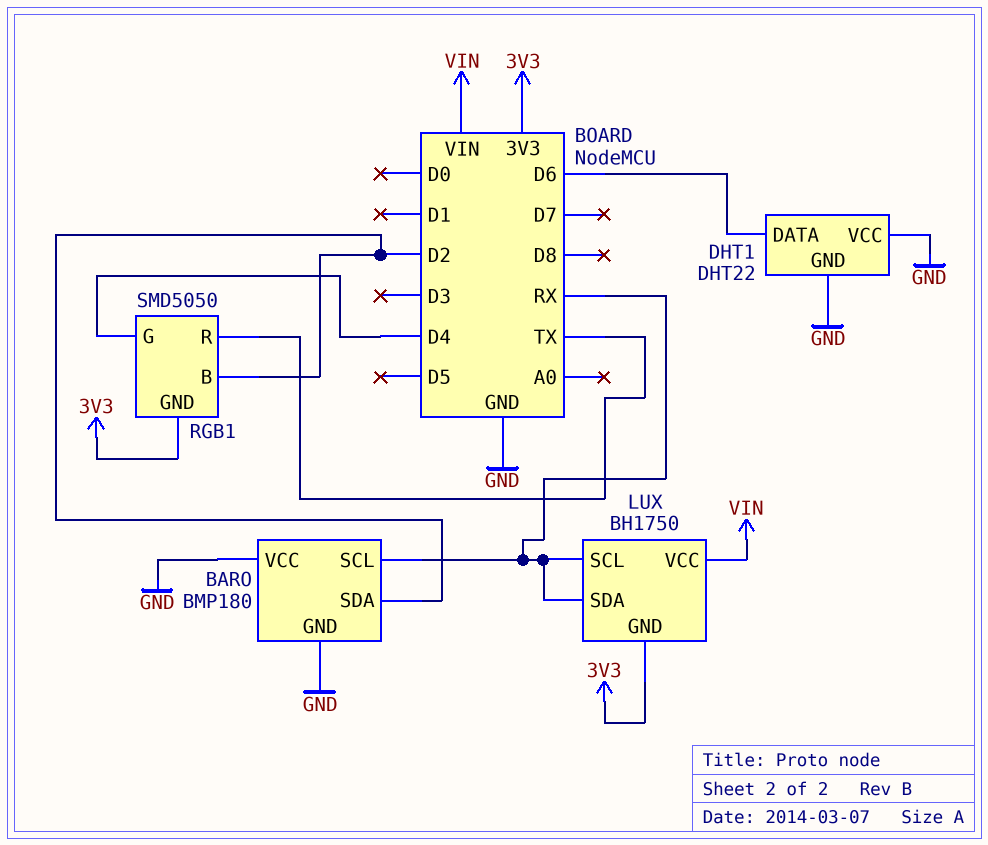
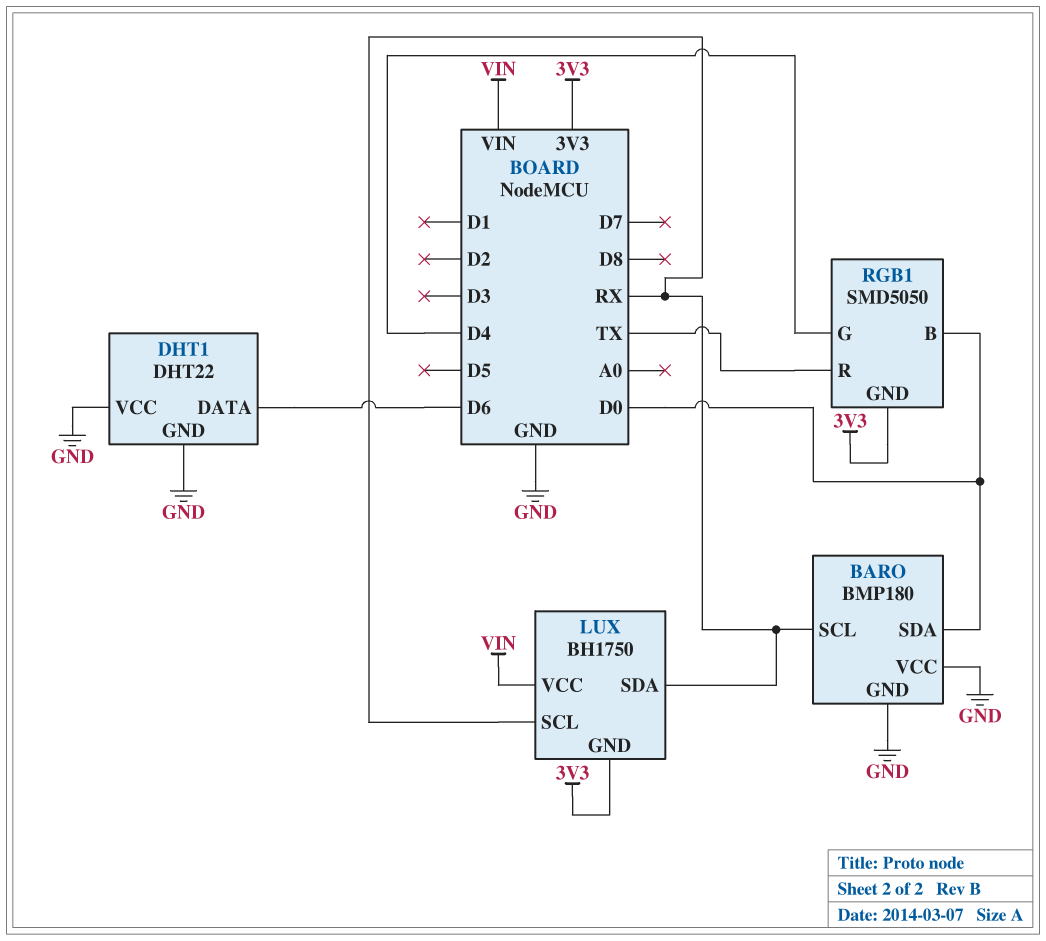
BARO pin SDA: D2 -> D0
RGB1 pin B: D2 -> D0

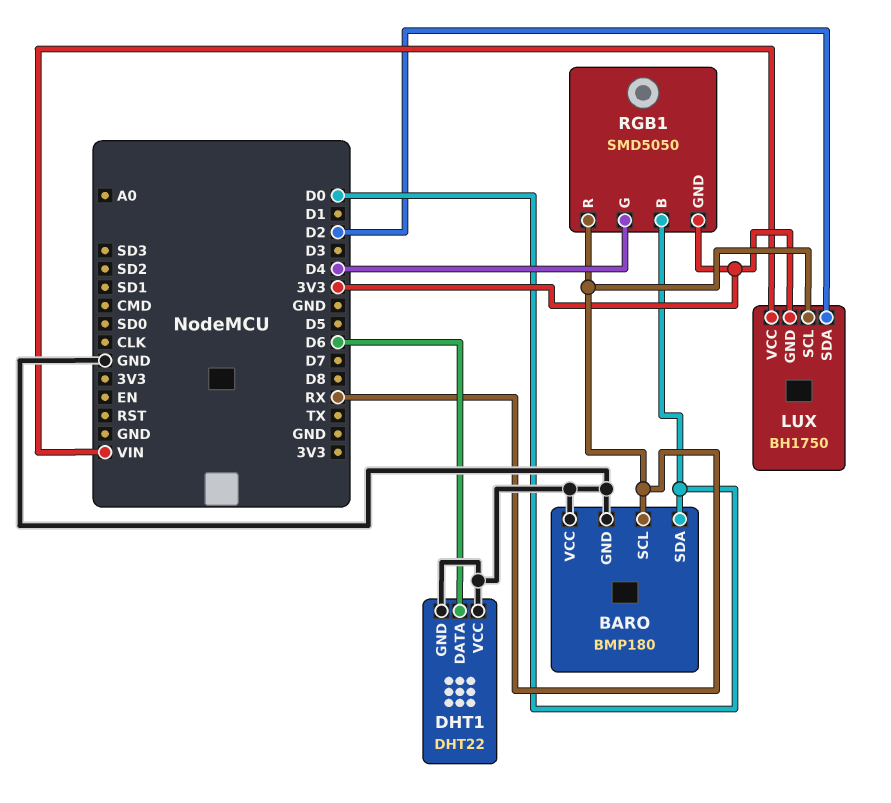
LUX pin SDA: RX -> D2
RGB1 pin R: TX -> RX

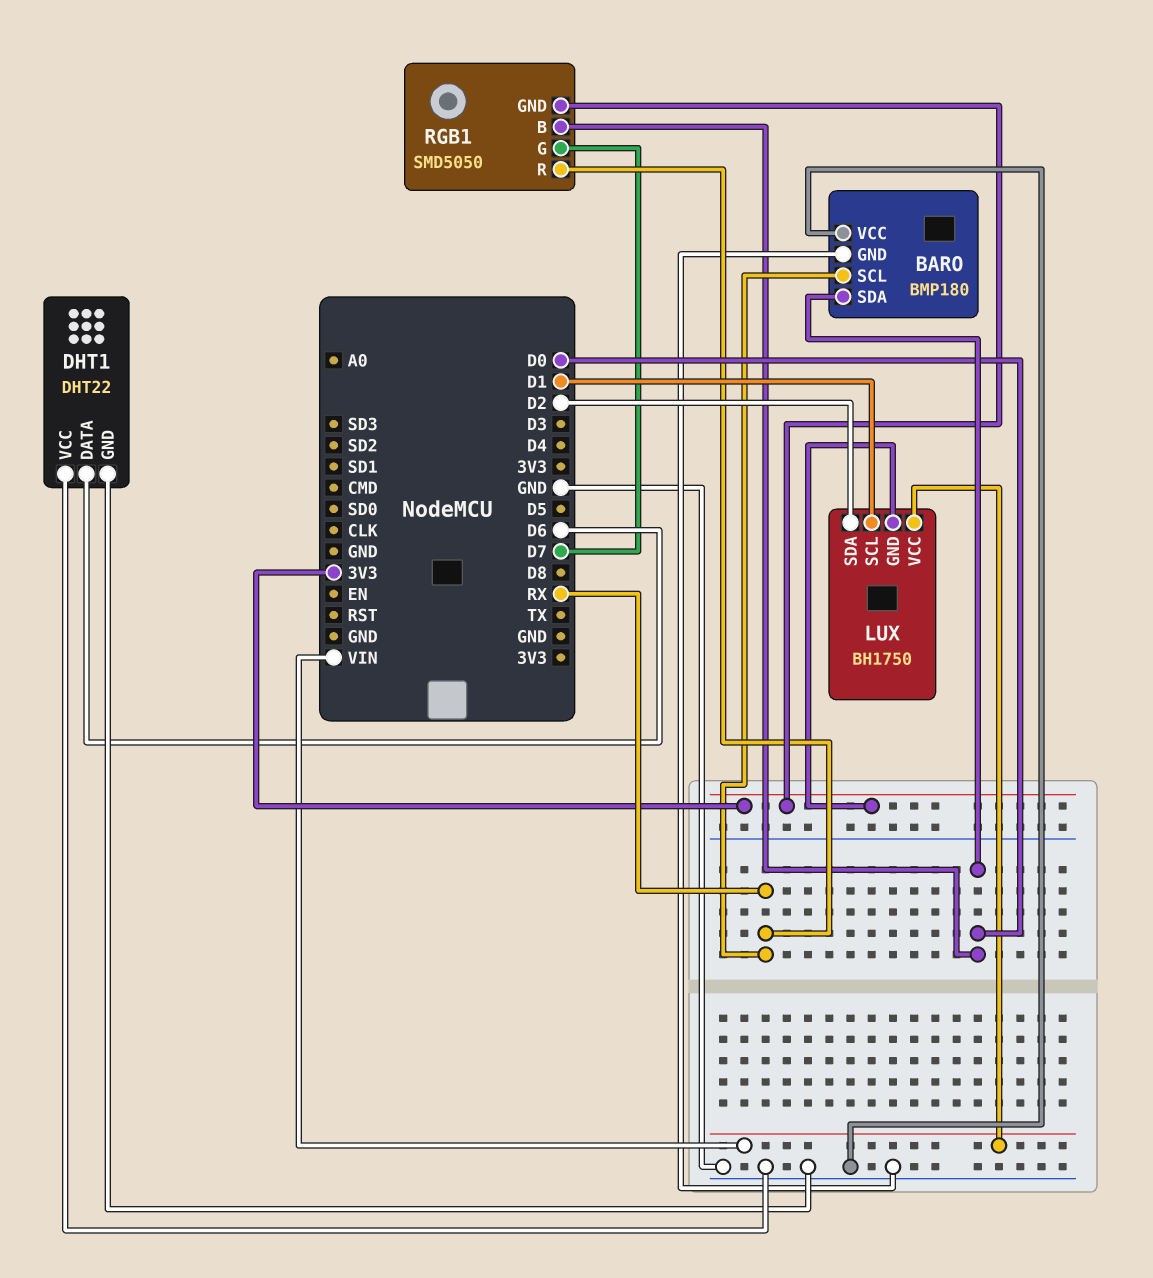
LUX pin SCL: RX -> D1
RGB1 pin G: D4 -> D7

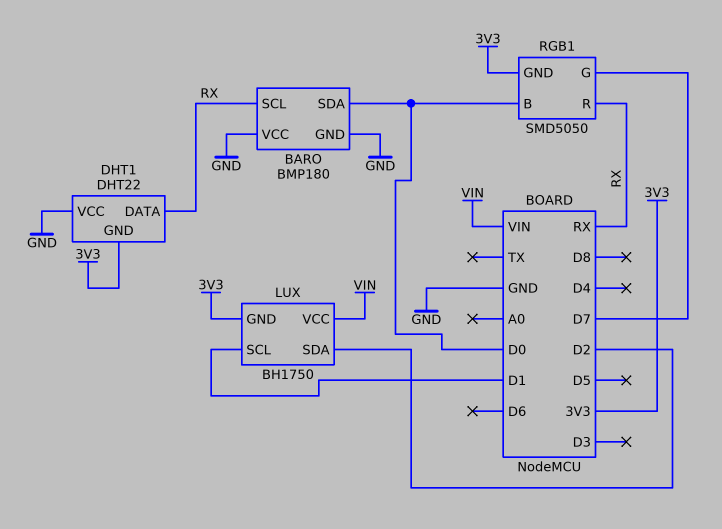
DHT1 pin DATA: D6 -> RX
DHT1 pin GND: GND -> 3V3

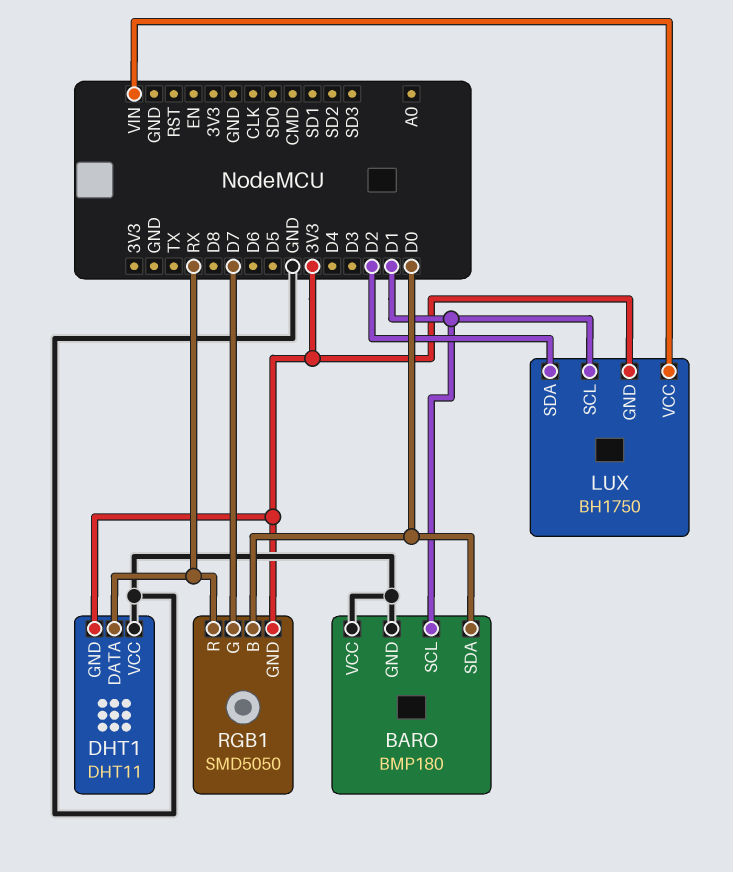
BARO pin SCL: RX -> D1
DHT1: DHT22 -> DHT11

